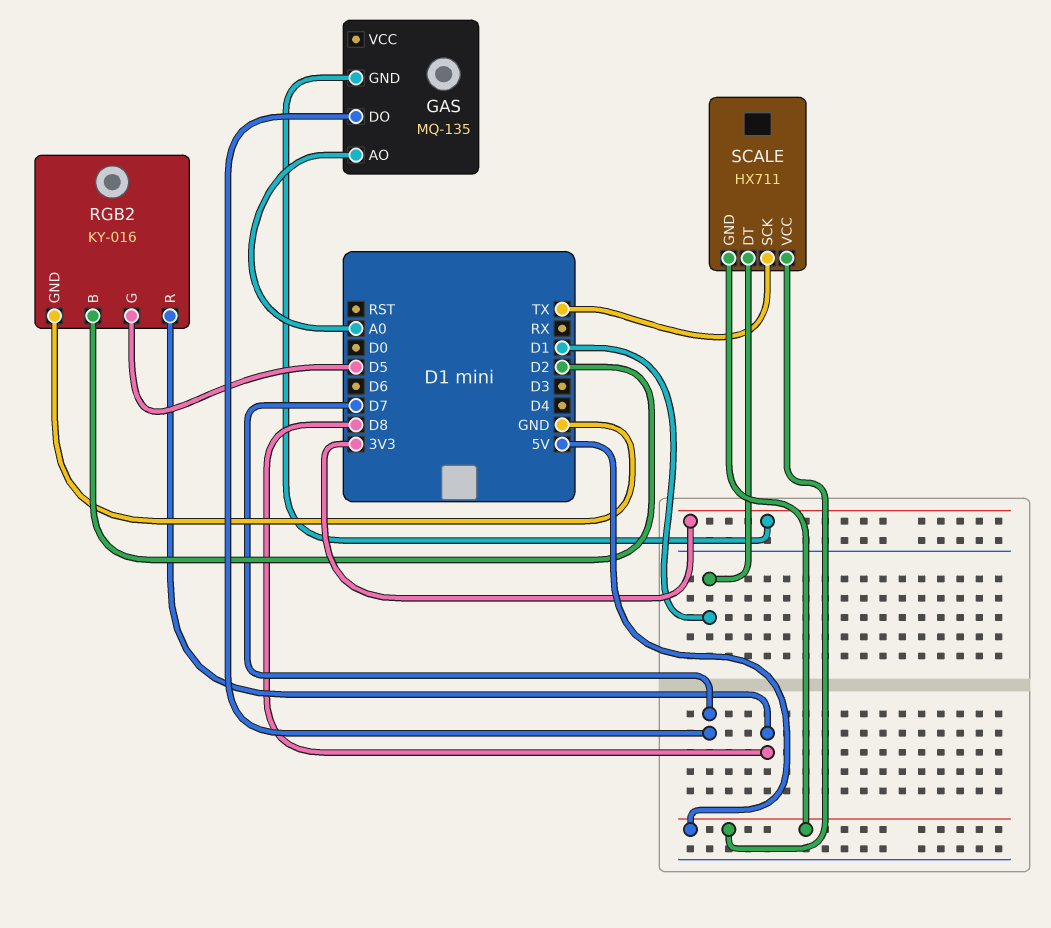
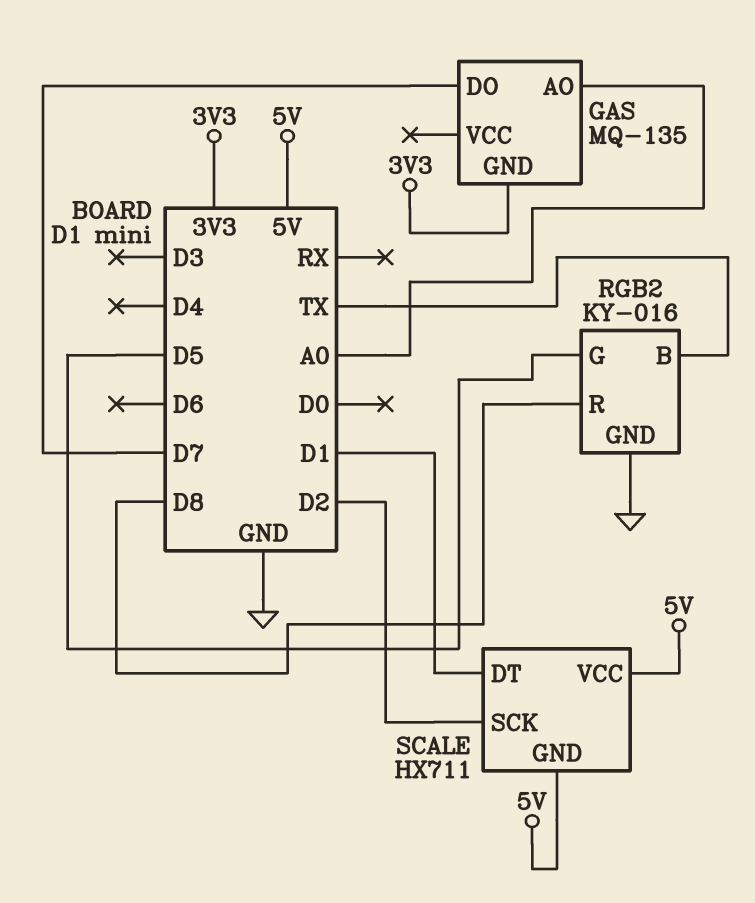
RGB2 pin B: D2 -> TX
SCALE pin SCK: TX -> D2

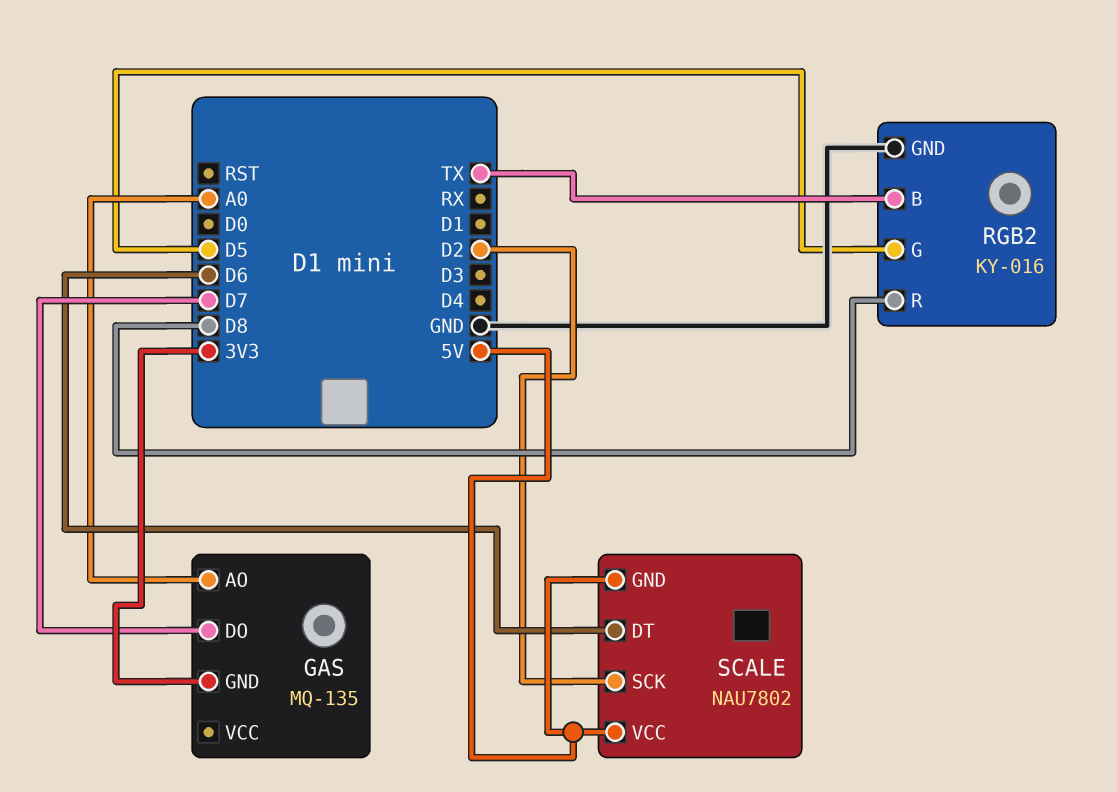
SCALE: HX711 -> NAU7802
SCALE pin DT: D1 -> D6

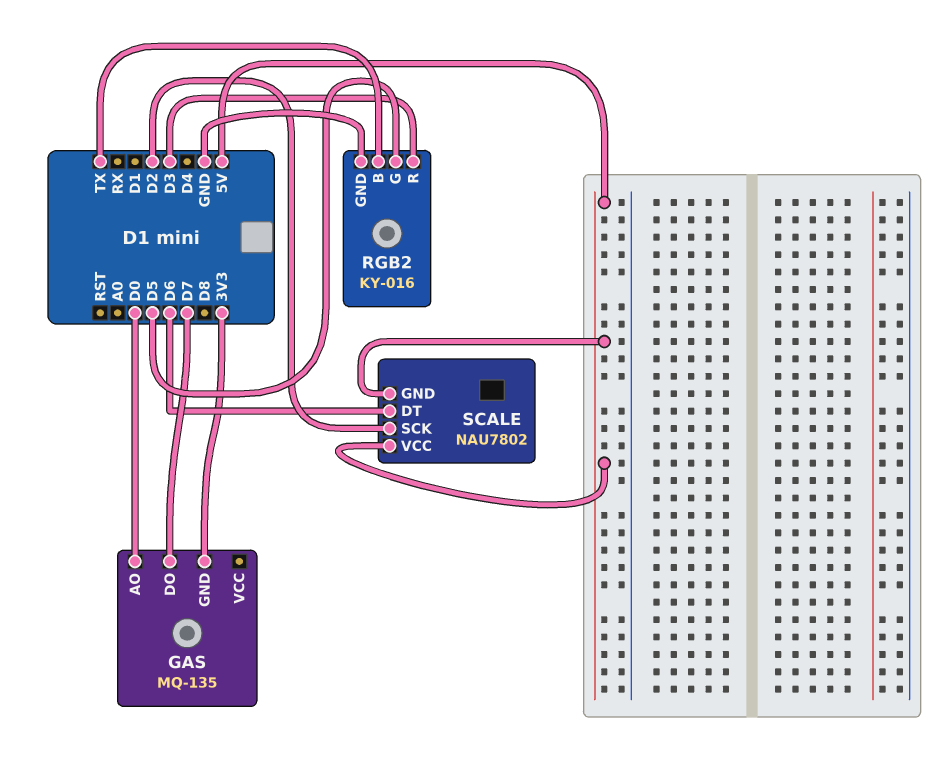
GAS pin AO: A0 -> D0
RGB2 pin R: D8 -> D3

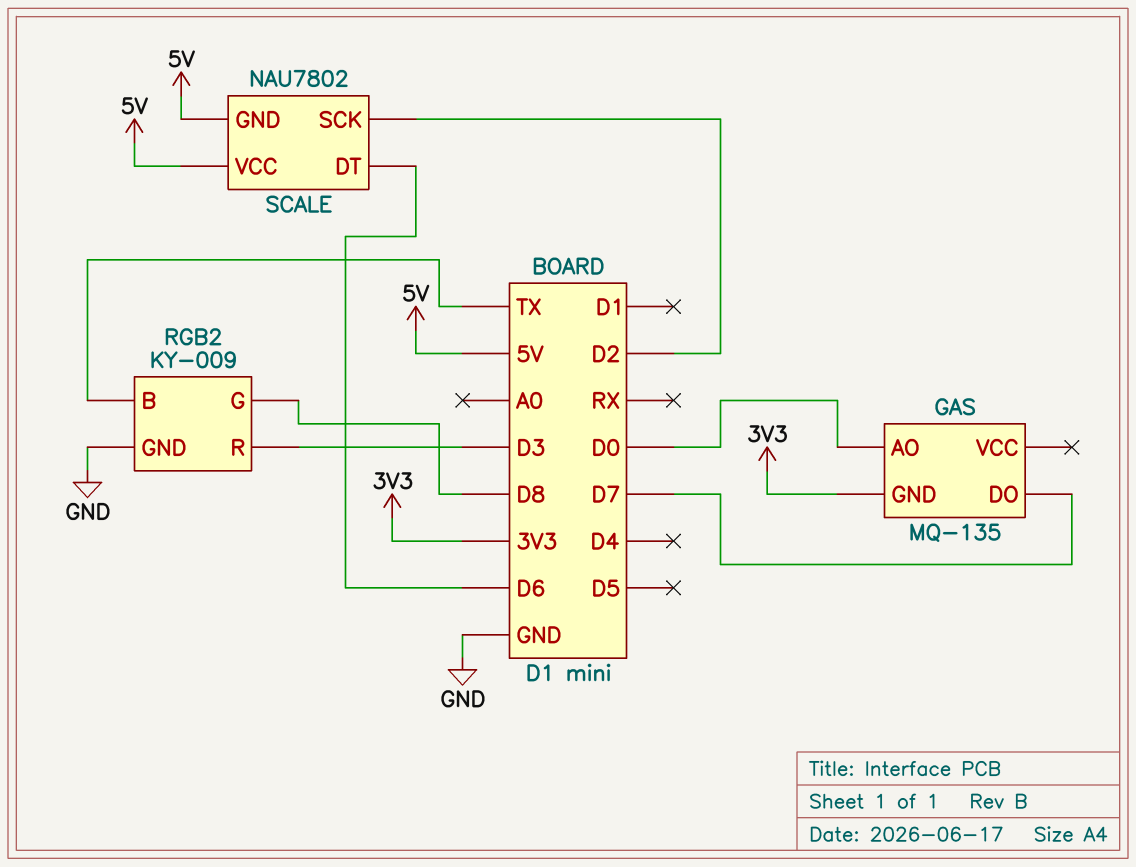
RGB2: KY-016 -> KY-009
RGB2 pin G: D5 -> D8

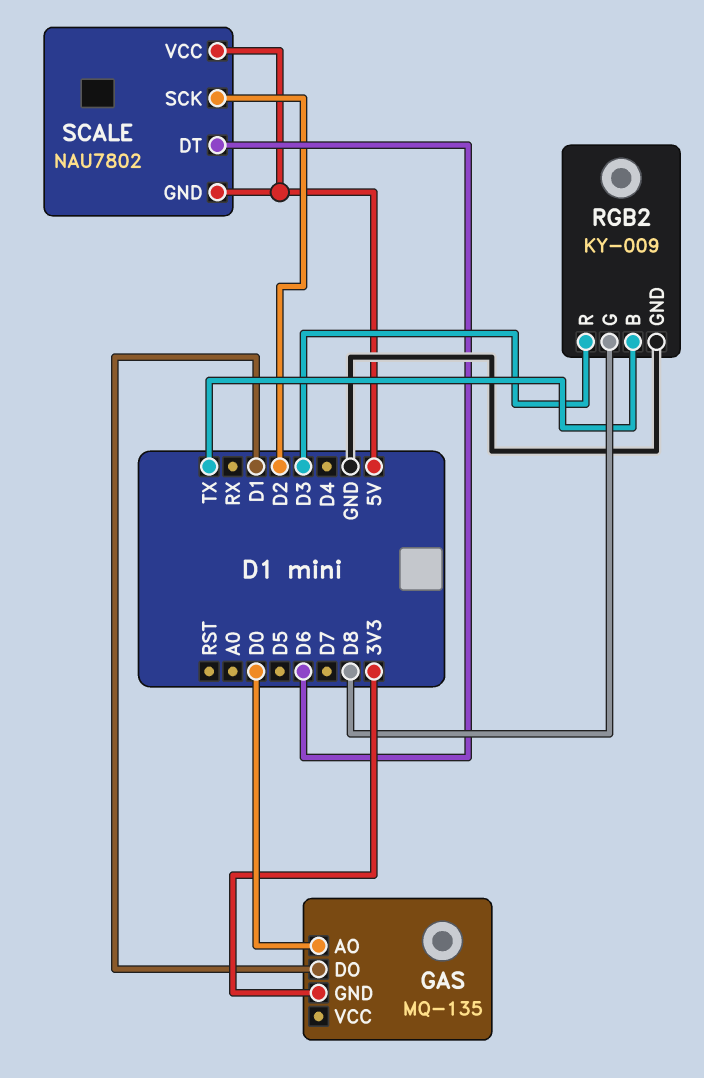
GAS pin DO: D7 -> D1

